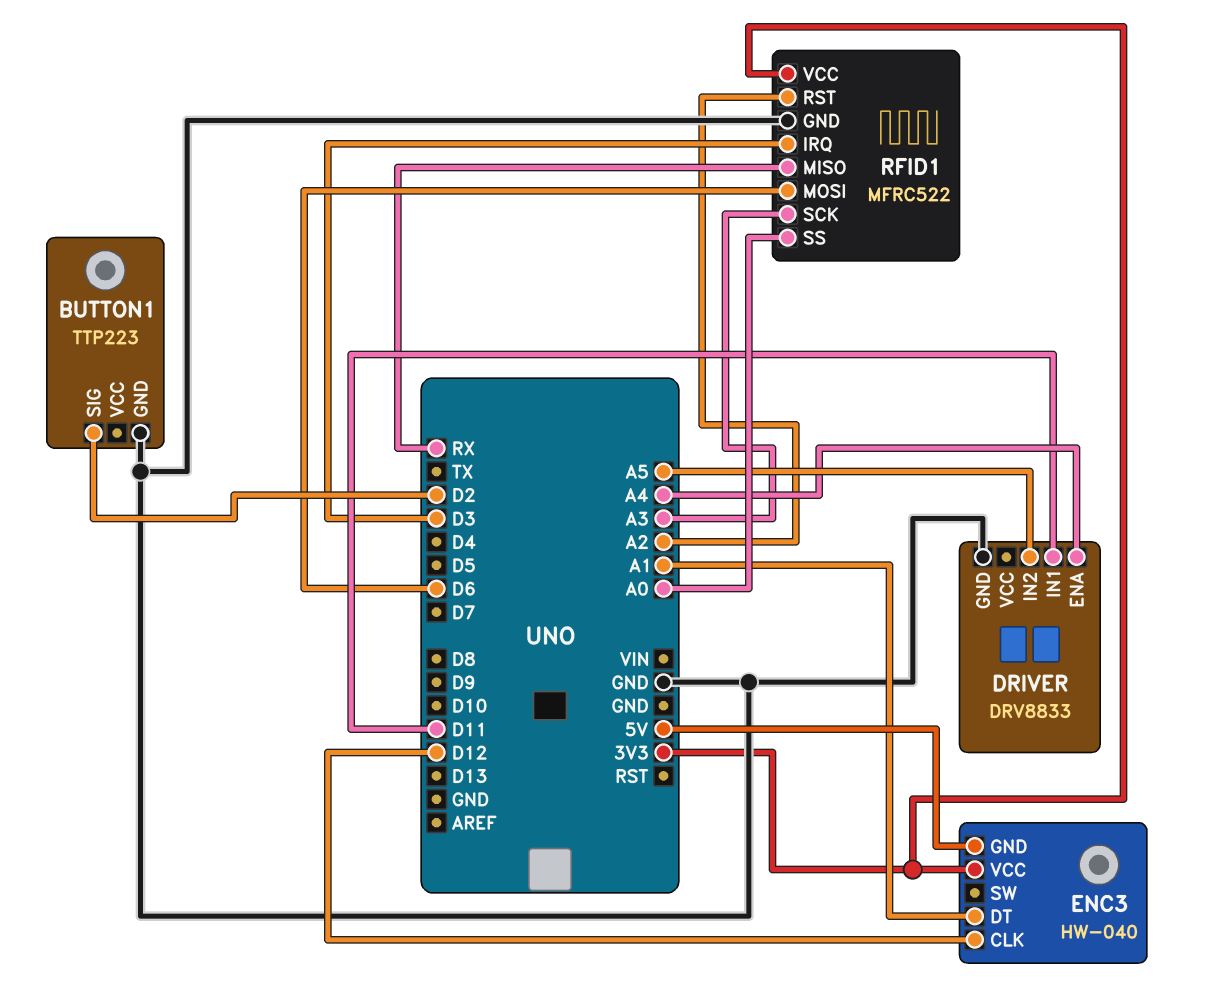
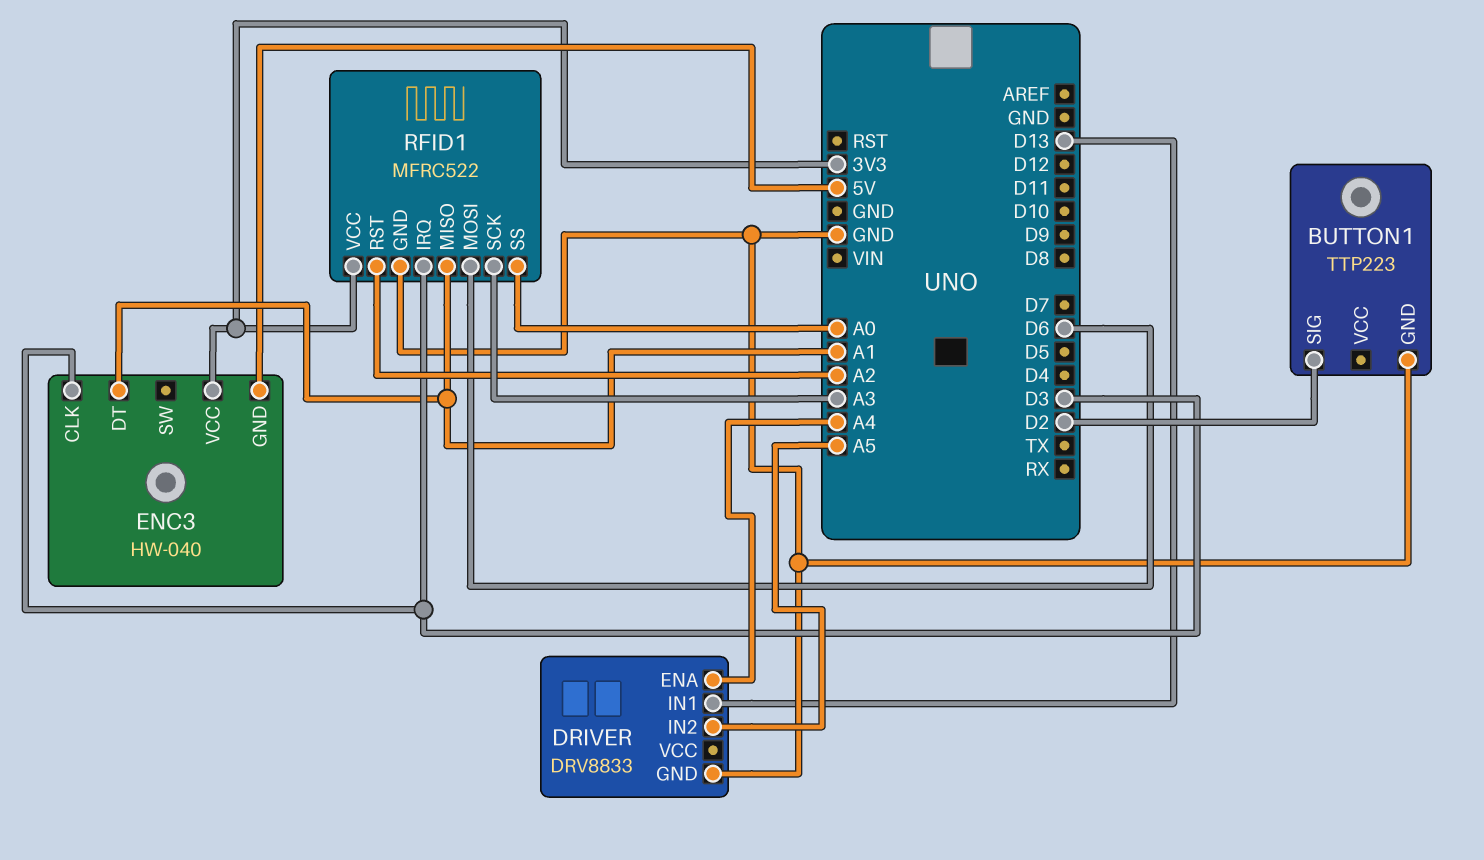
DRIVER pin IN1: D11 -> D13
ENC3 pin CLK: D12 -> D3
RFID1 pin MISO: RX -> A1

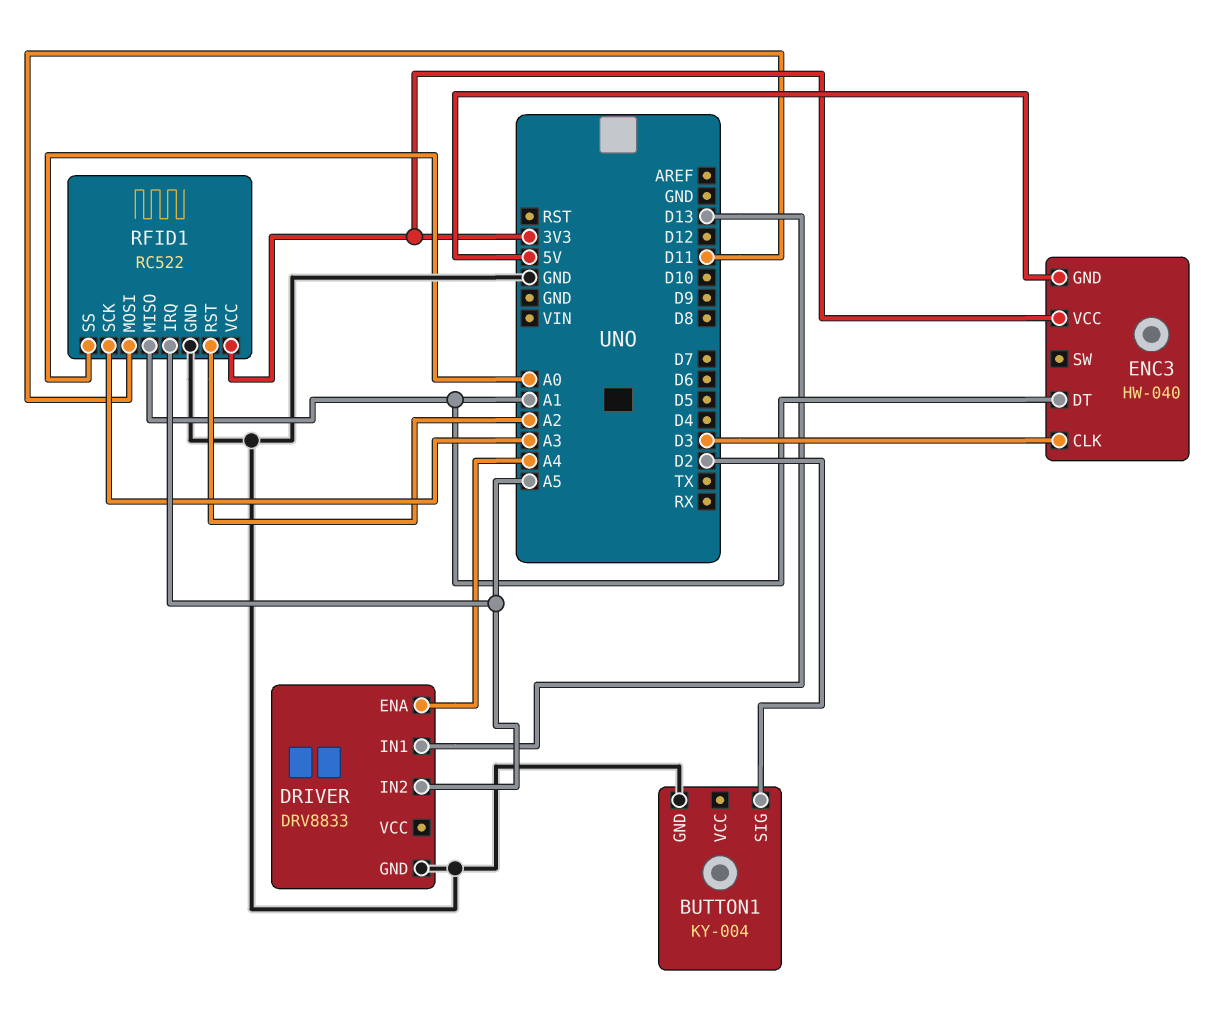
BUTTON1: TTP223 -> KY-004
RFID1: MFRC522 -> RC522
RFID1 pin IRQ: D3 -> A5
RFID1 pin MOSI: D6 -> D11

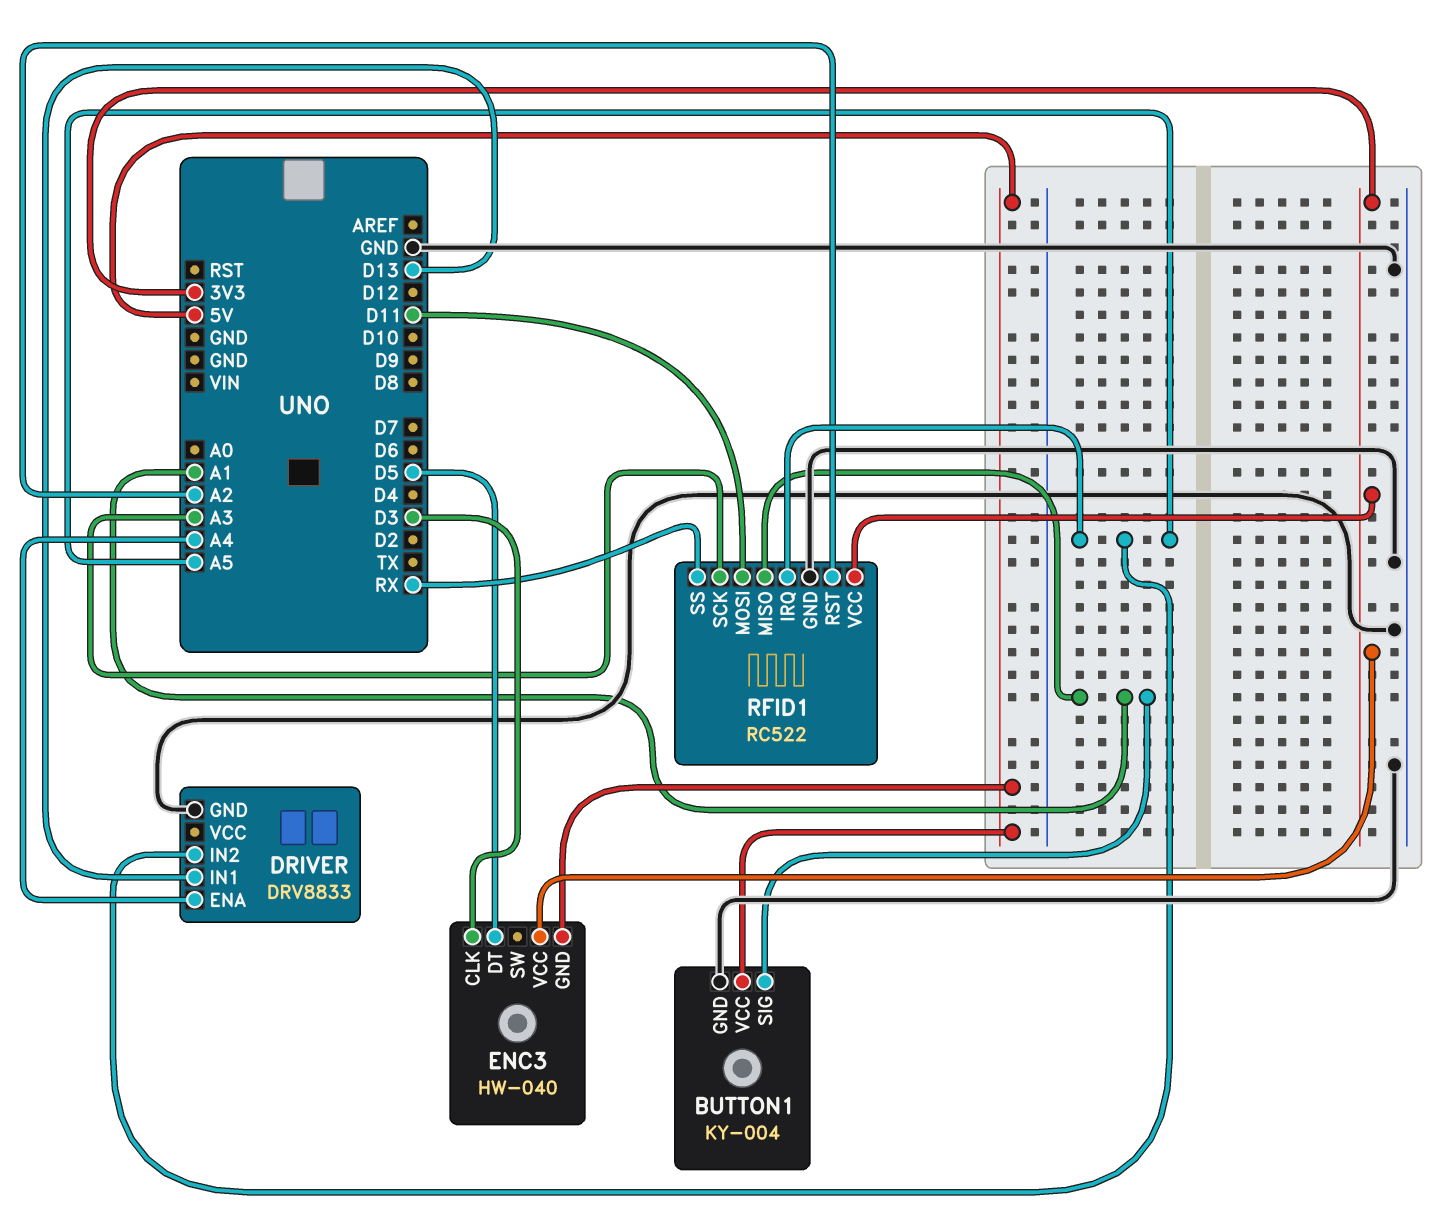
BUTTON1 pin SIG: D2 -> A1
BUTTON1 pin VCC: none -> 5V
ENC3 pin DT: A1 -> D5
RFID1 pin SS: A0 -> RX

